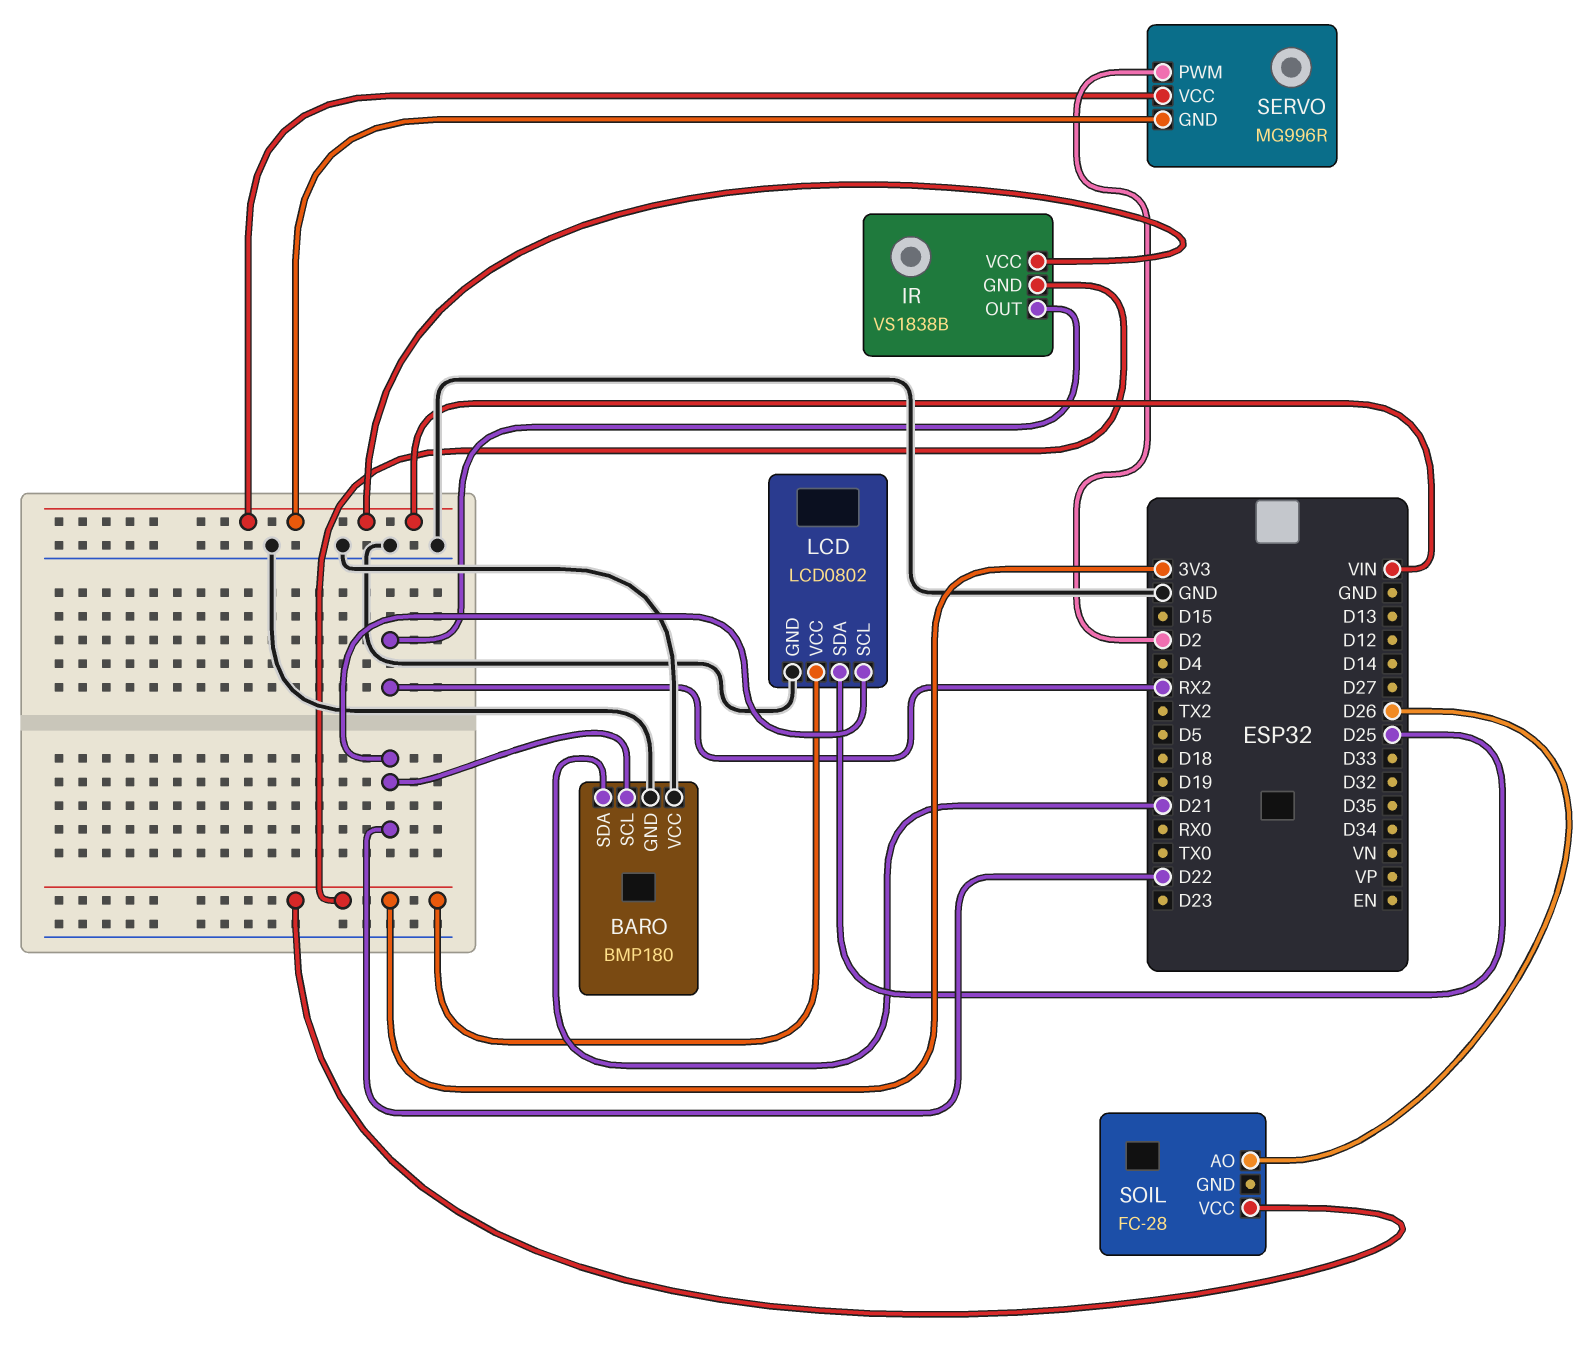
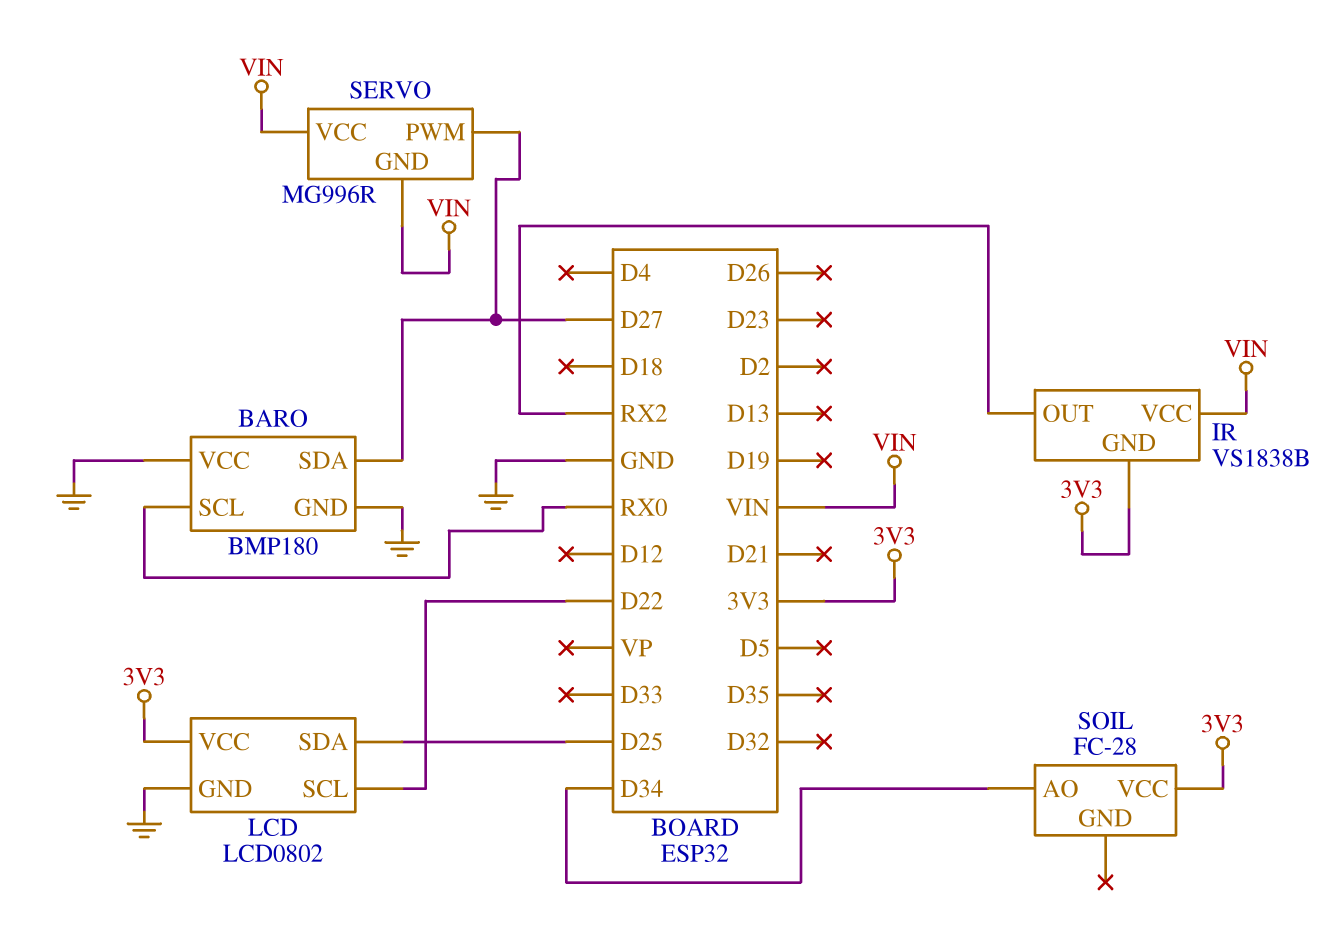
BARO pin SCL: D22 -> RX0
BARO pin SDA: D21 -> D27
SERVO pin PWM: D2 -> D27
SOIL pin AO: D26 -> D34

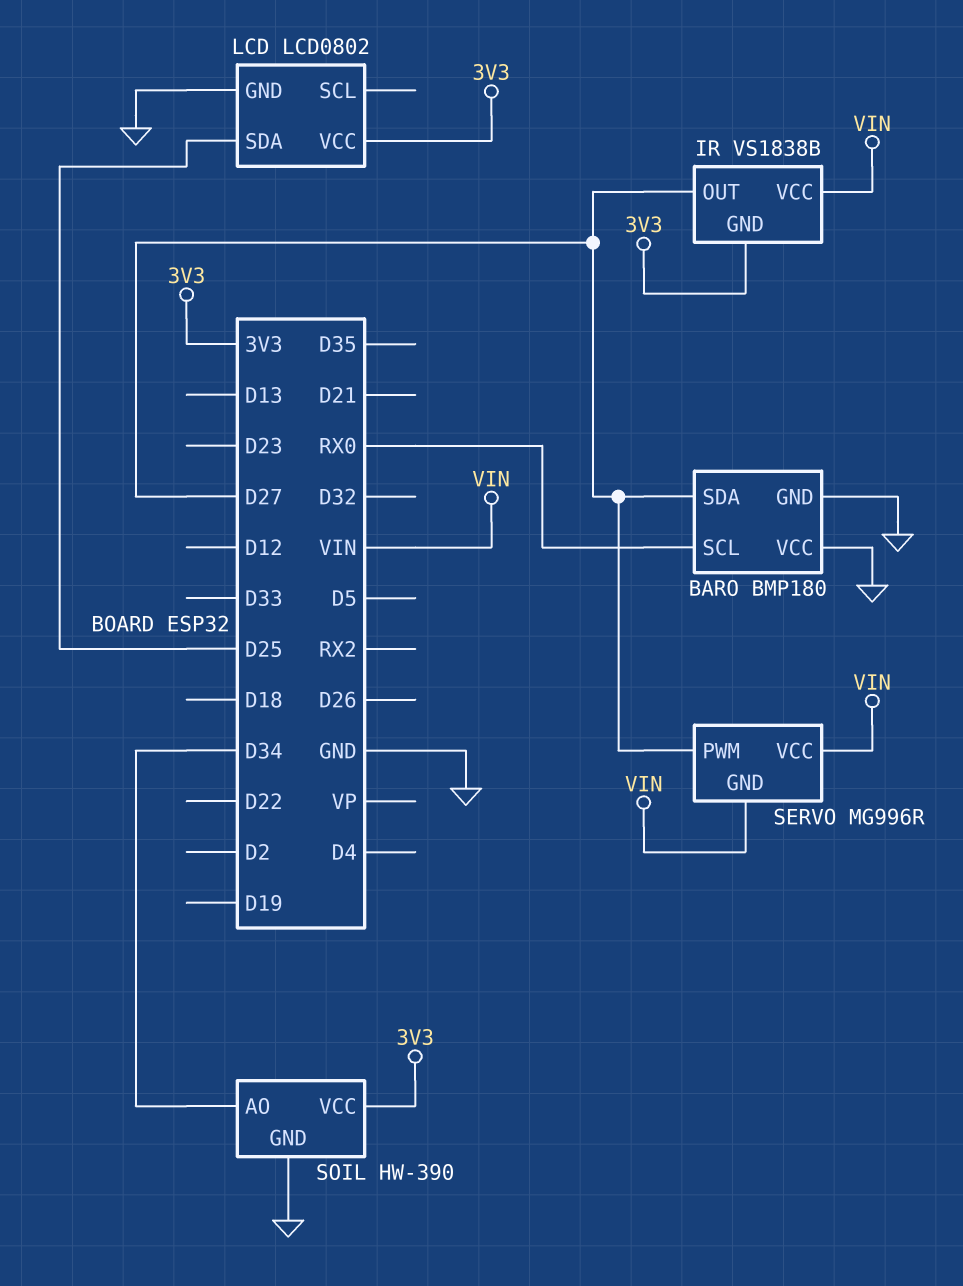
IR pin OUT: RX2 -> D27
LCD pin SCL: D22 -> none
SOIL: FC-28 -> HW-390
SOIL pin GND: none -> GND

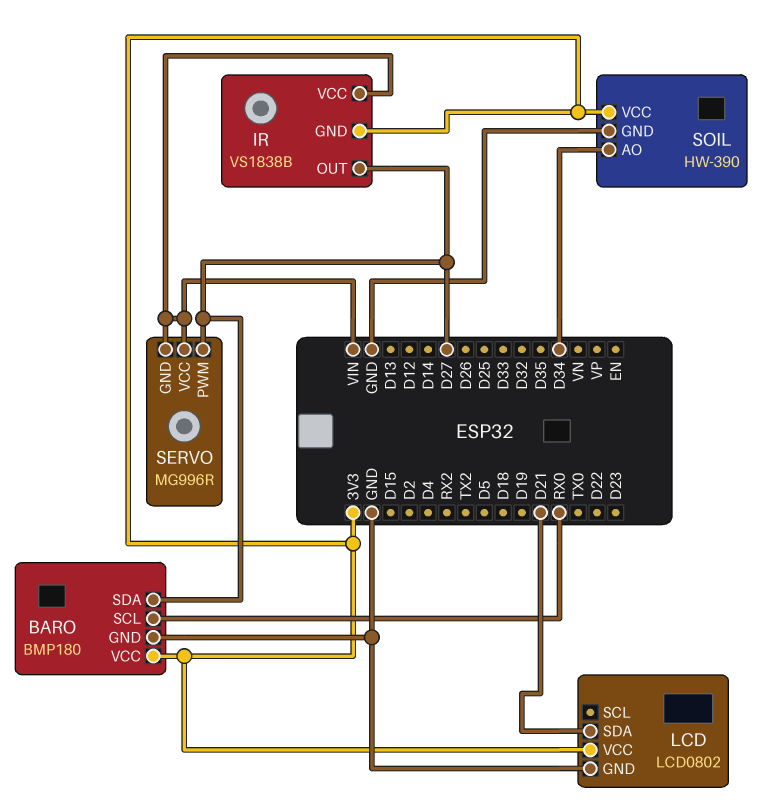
BARO pin VCC: GND -> 3V3
LCD pin SDA: D25 -> D21

